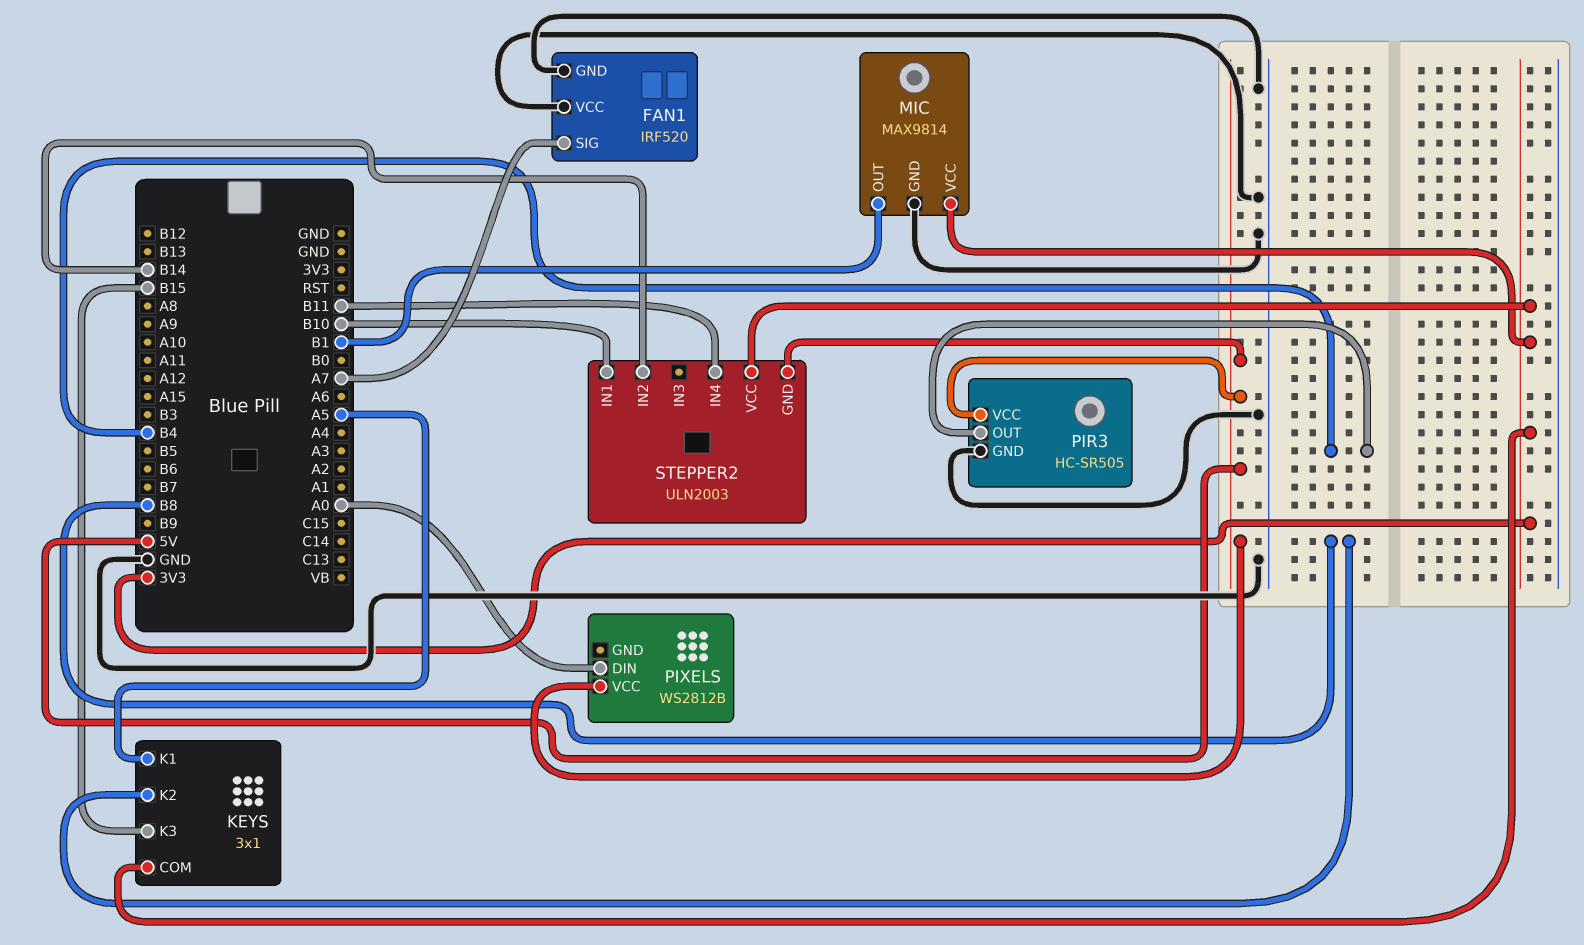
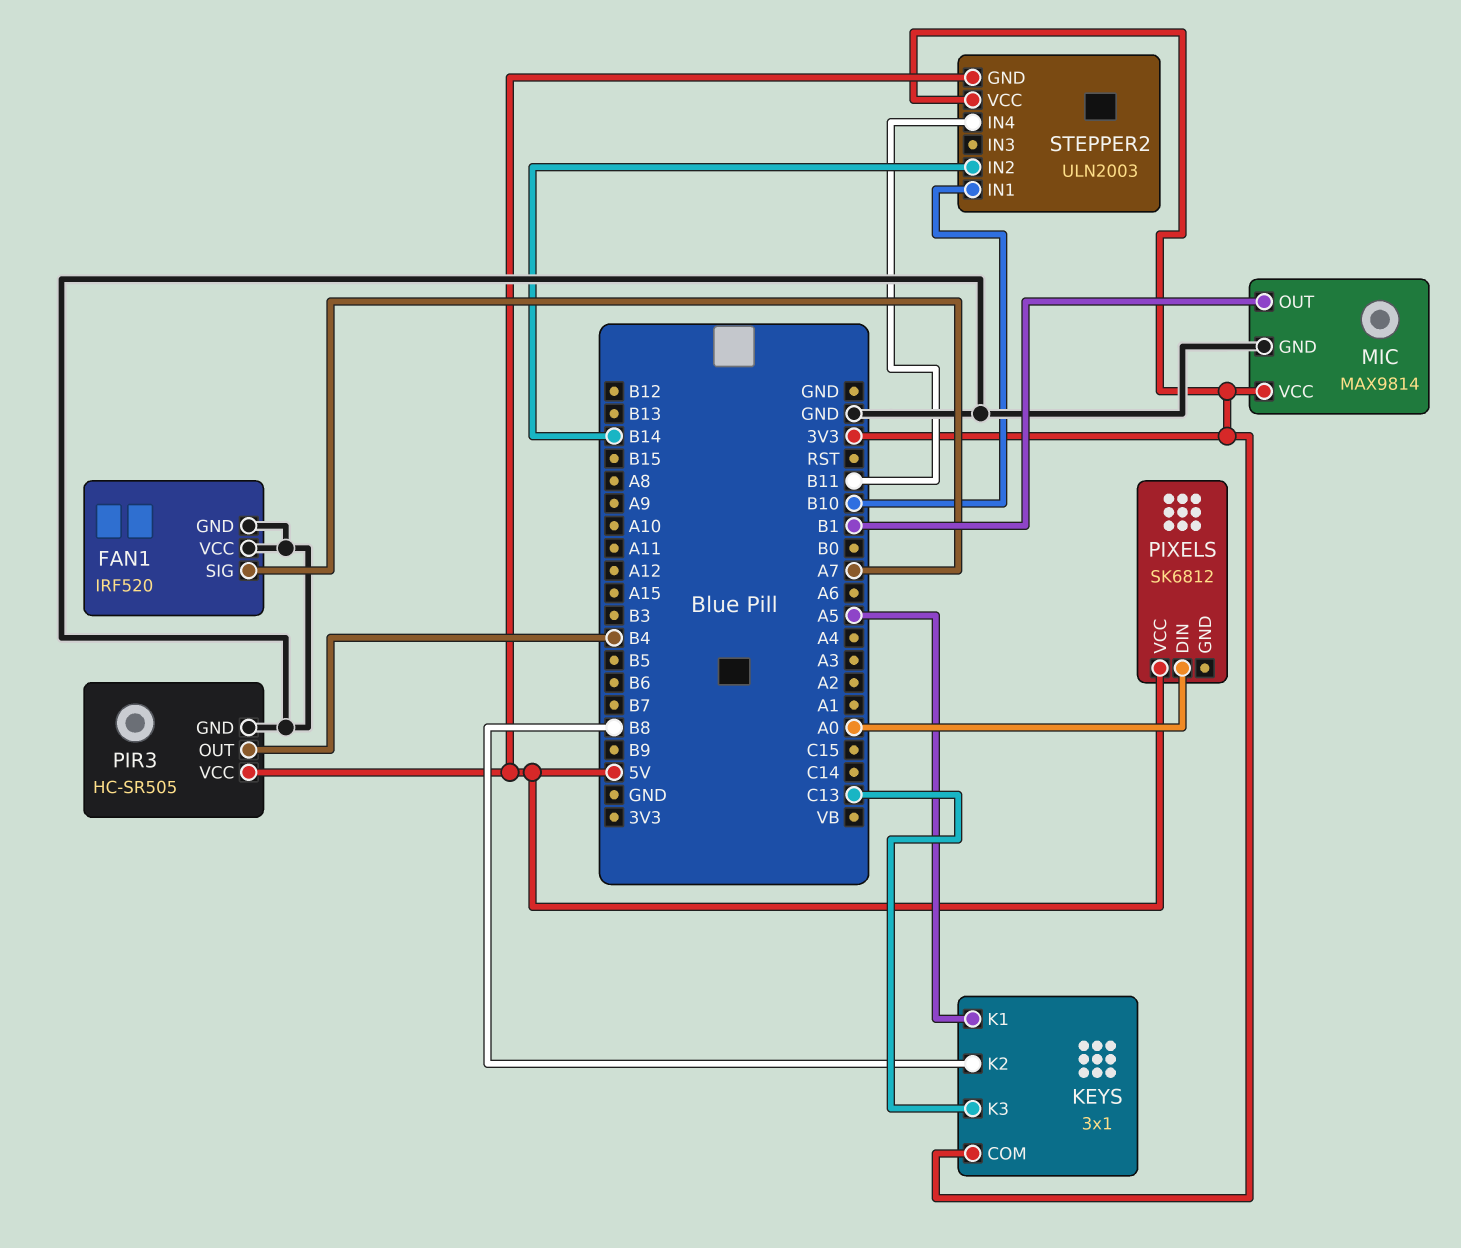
KEYS pin K3: B15 -> C13
PIXELS: WS2812B -> SK6812

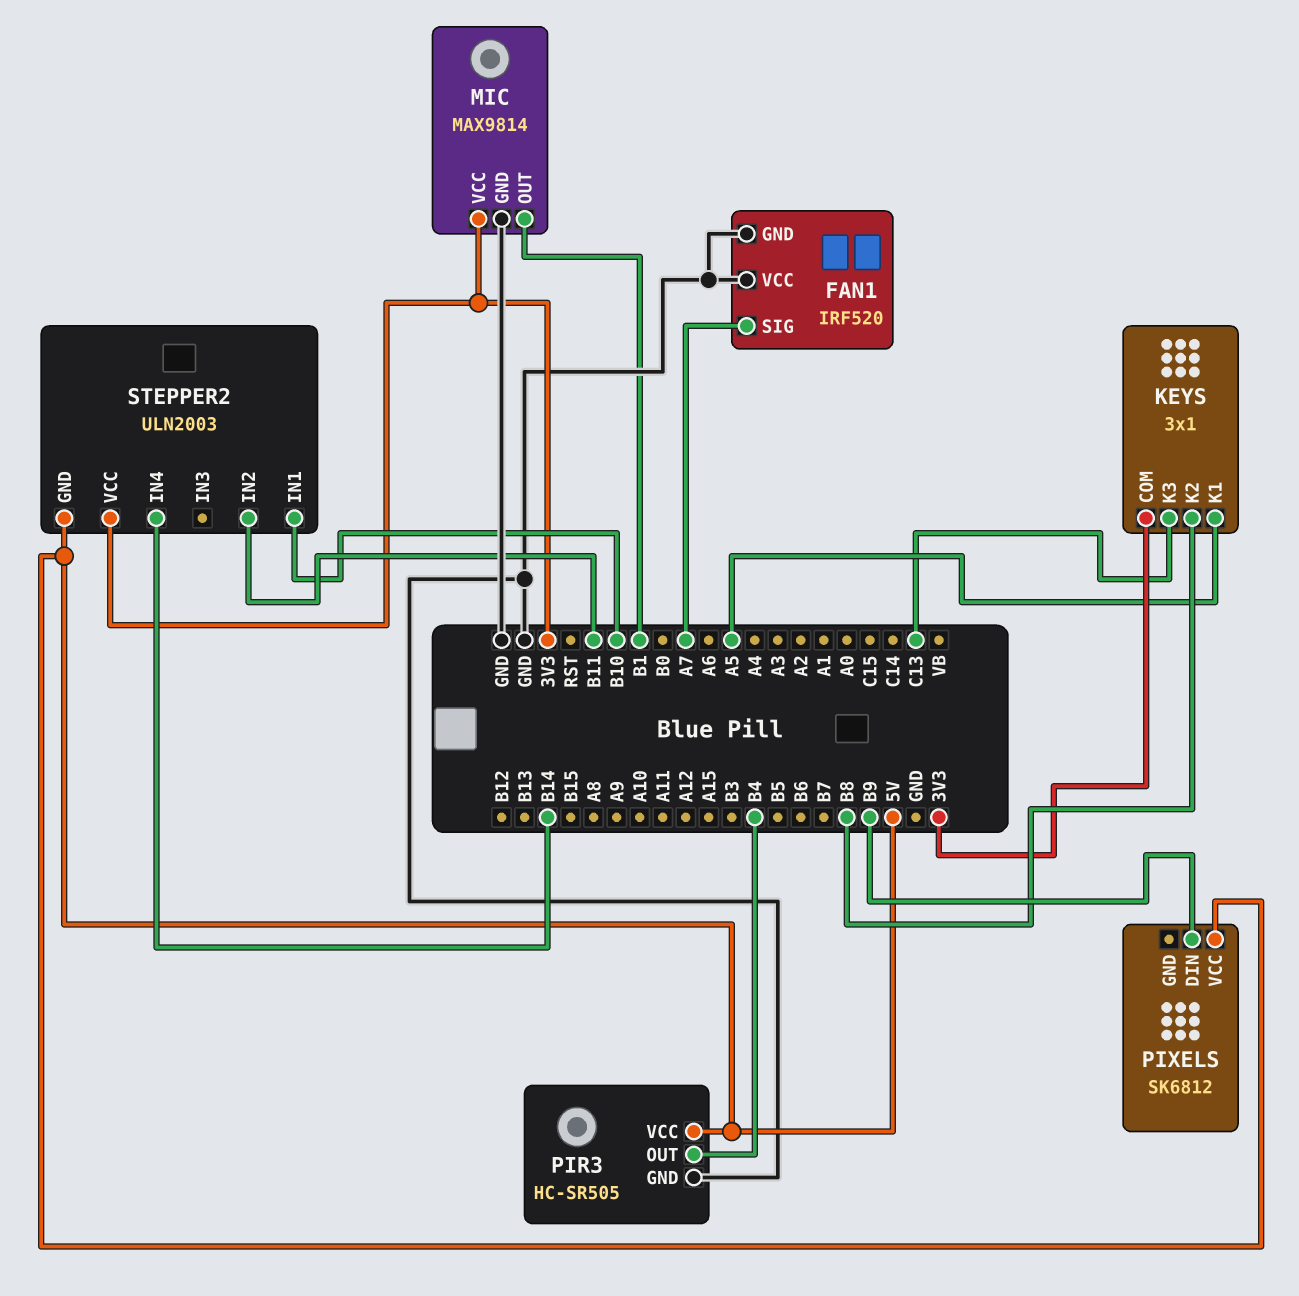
PIXELS pin DIN: A0 -> B9
STEPPER2 pin IN2: B14 -> B11
STEPPER2 pin IN4: B11 -> B14

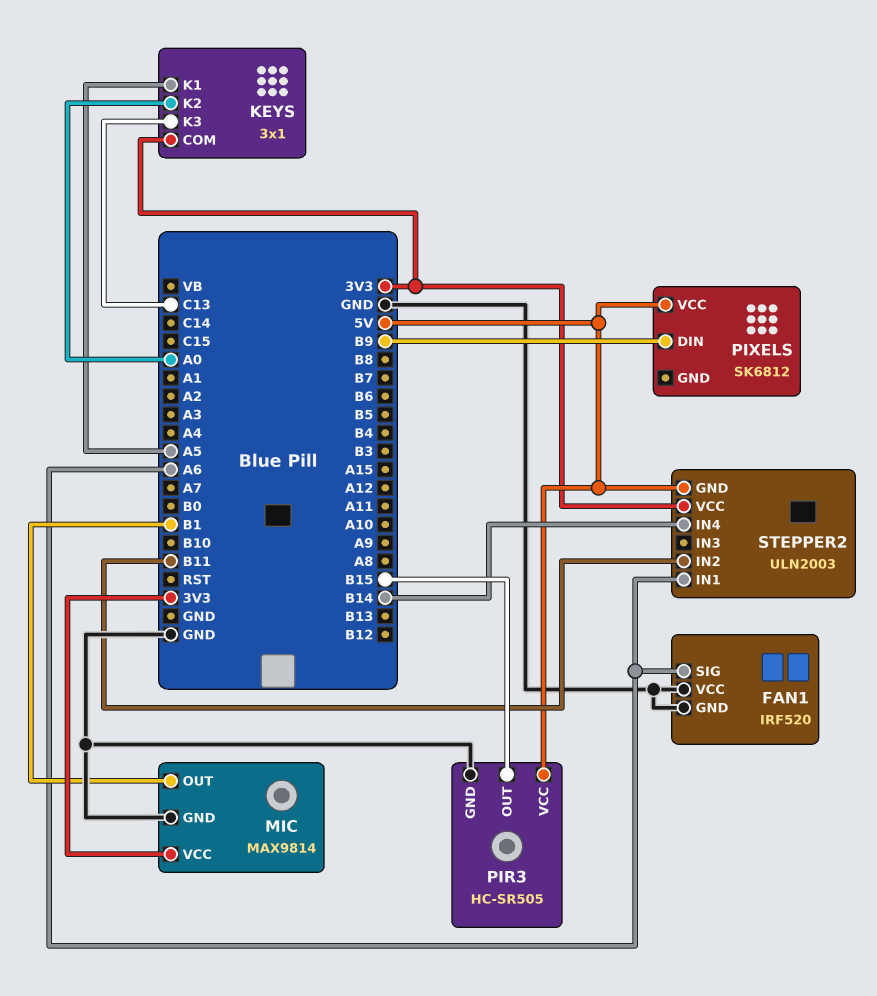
FAN1 pin SIG: A7 -> A6
KEYS pin K2: B8 -> A0
PIR3 pin OUT: B4 -> B15
STEPPER2 pin IN1: B10 -> A6

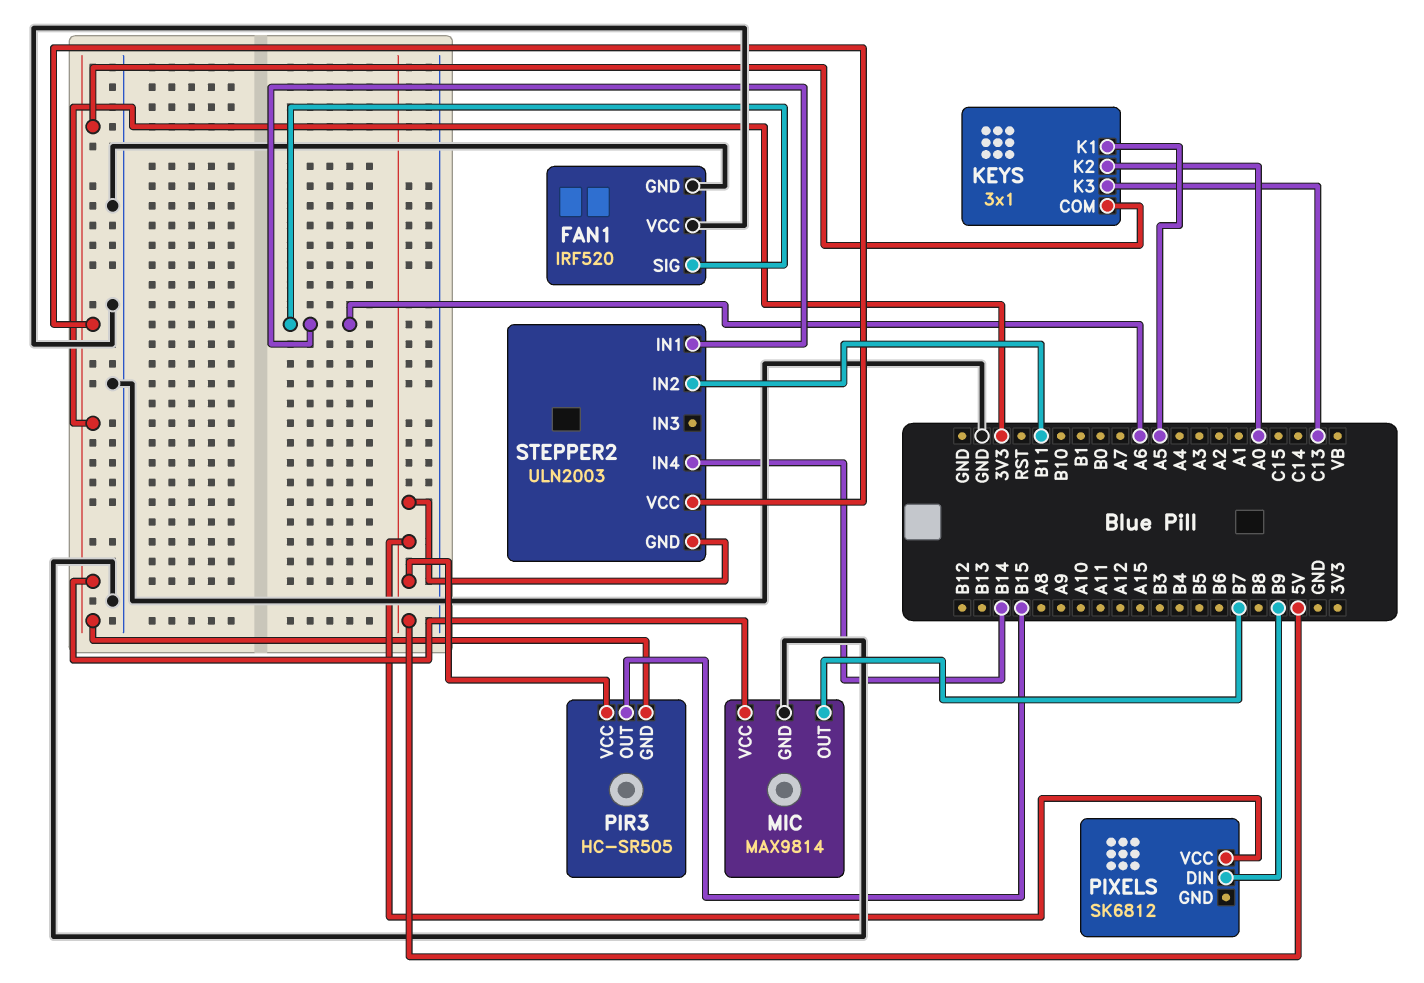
MIC pin OUT: B1 -> B7
PIR3 pin GND: GND -> 3V3

